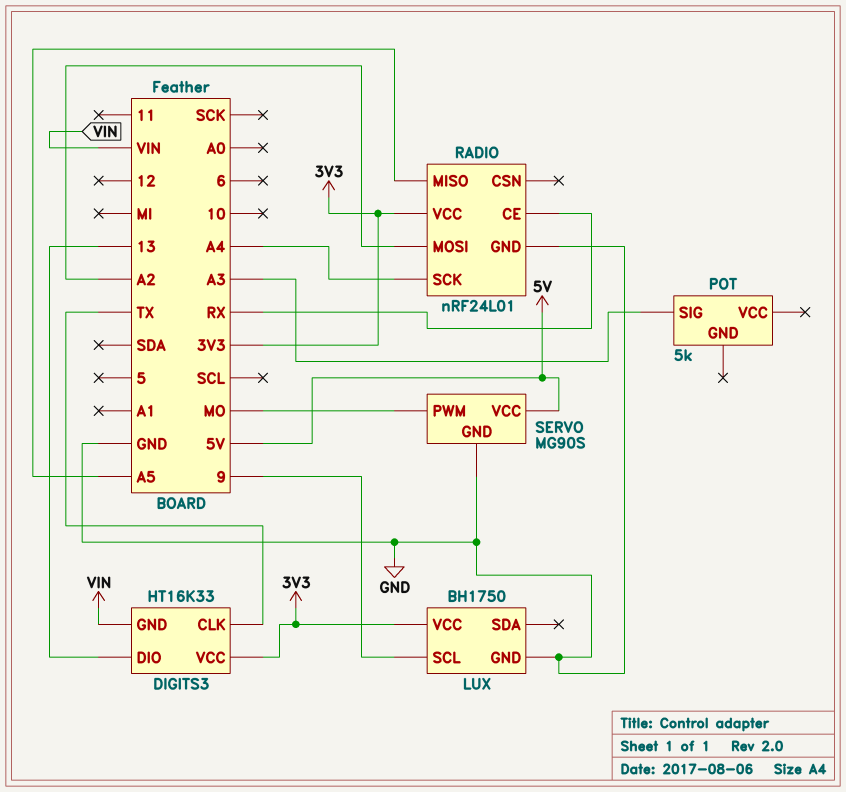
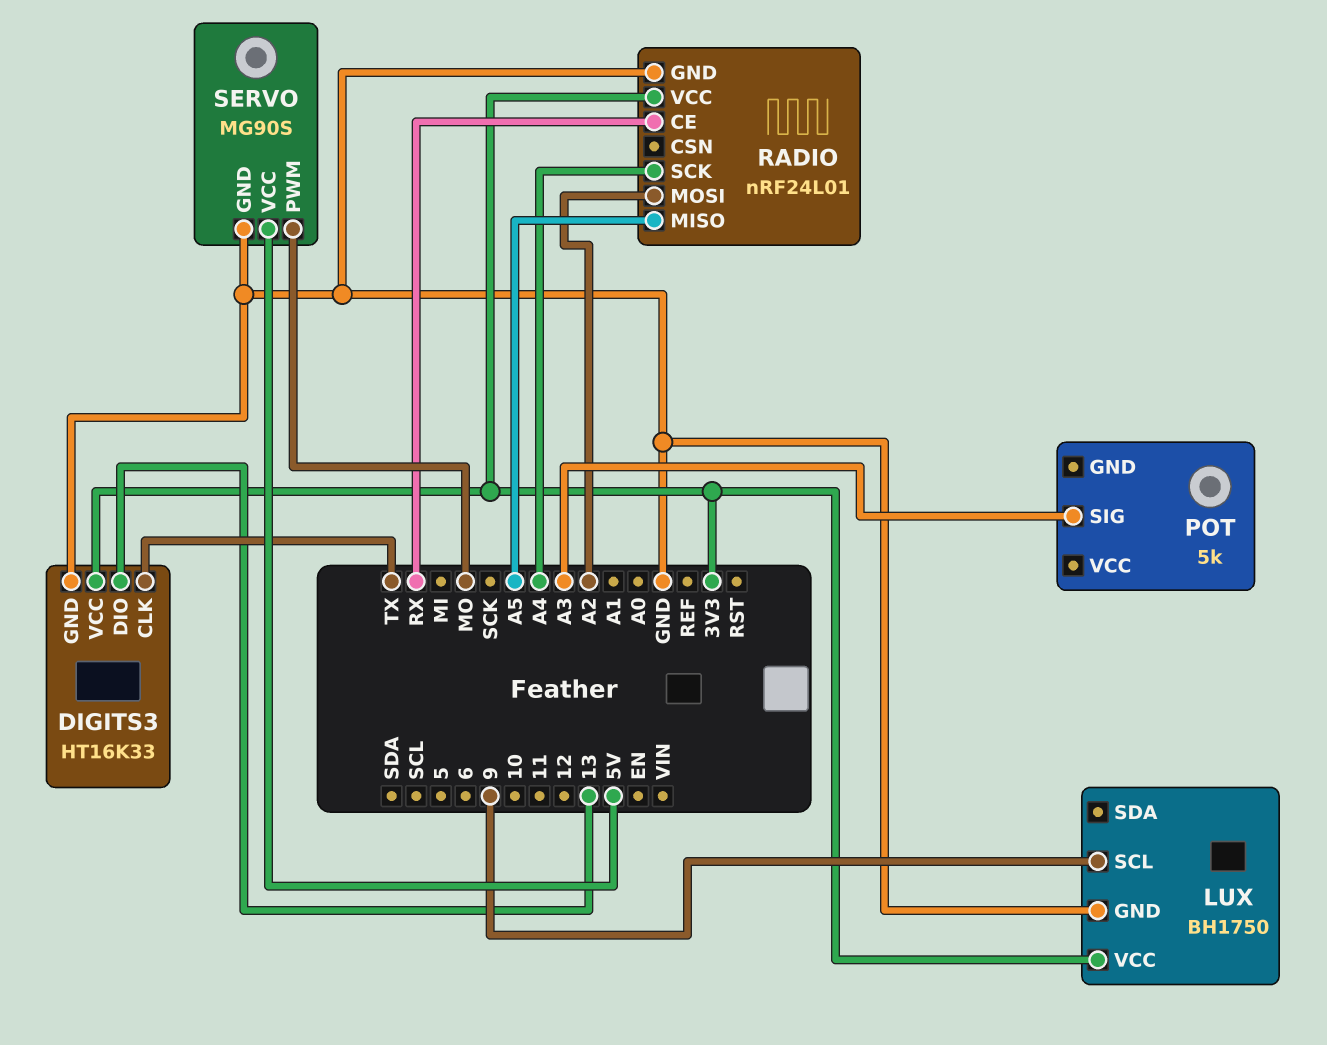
DIGITS3 pin GND: VIN -> GND

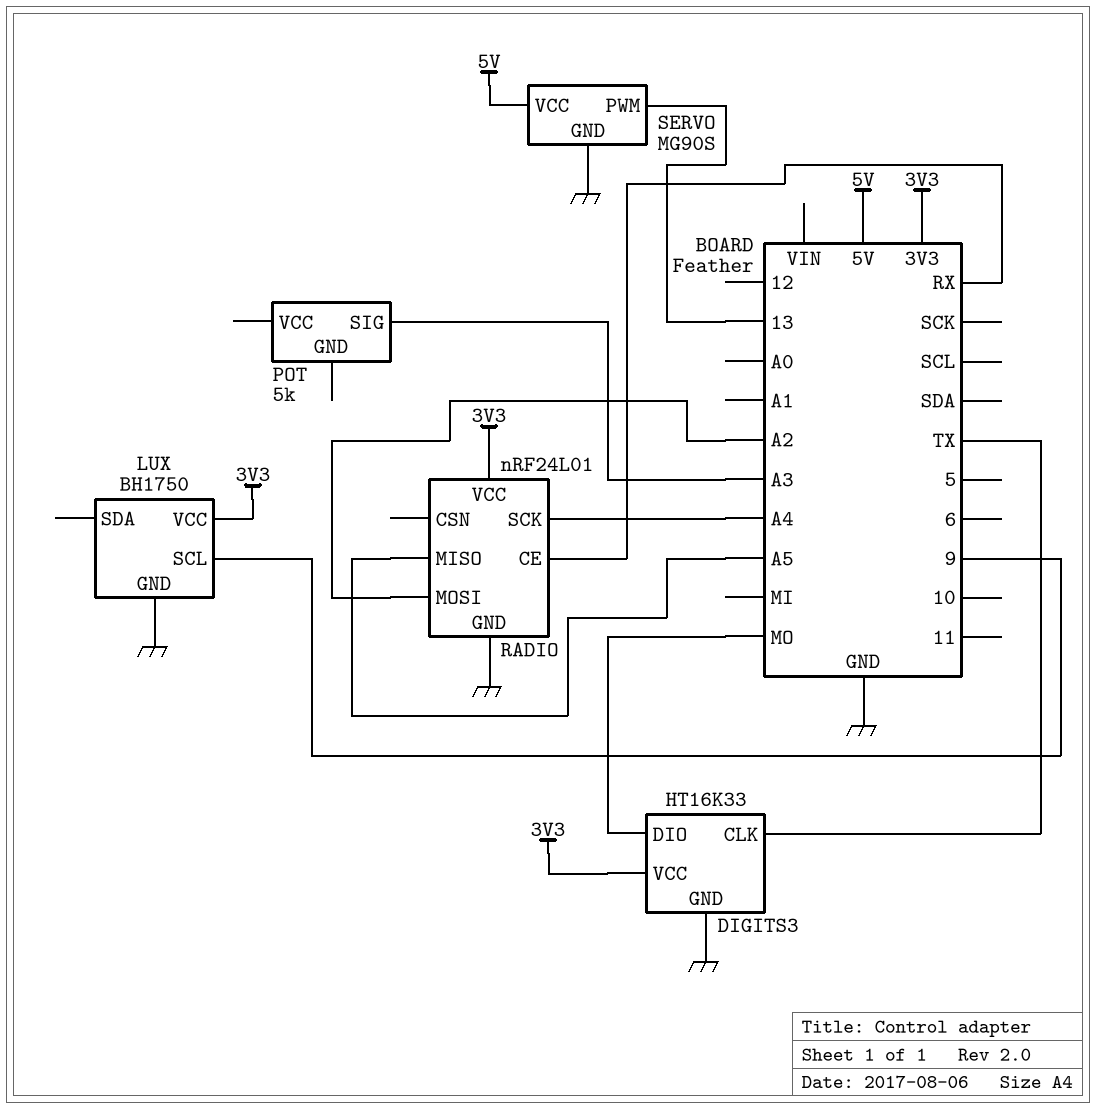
DIGITS3 pin DIO: 13 -> MO
SERVO pin PWM: MO -> 13

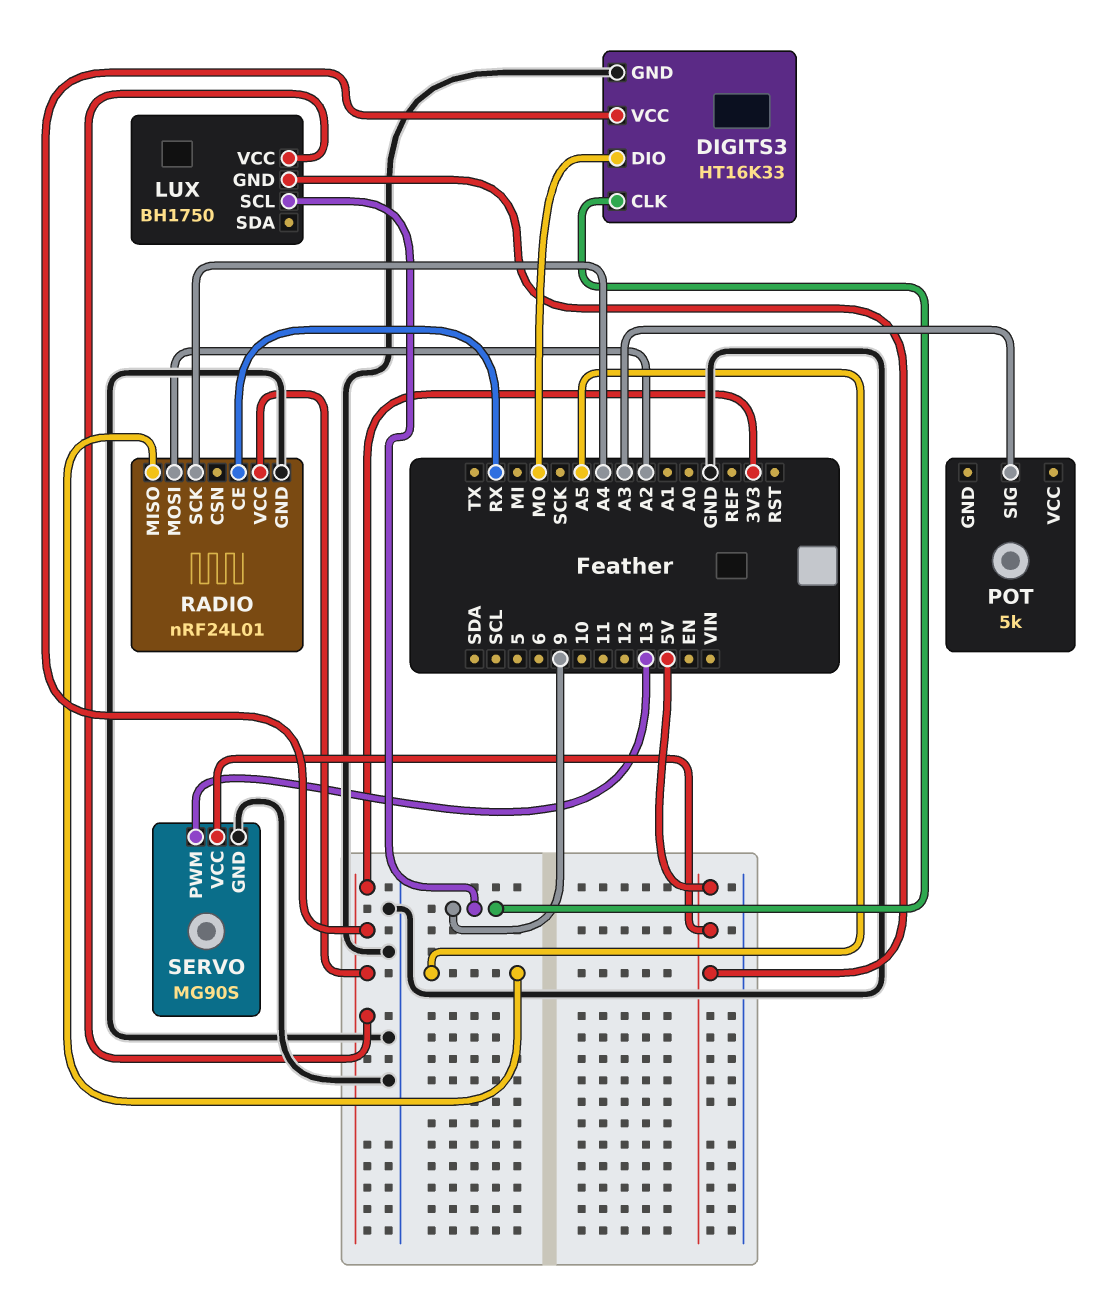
DIGITS3 pin CLK: TX -> 9
LUX pin GND: GND -> 5V

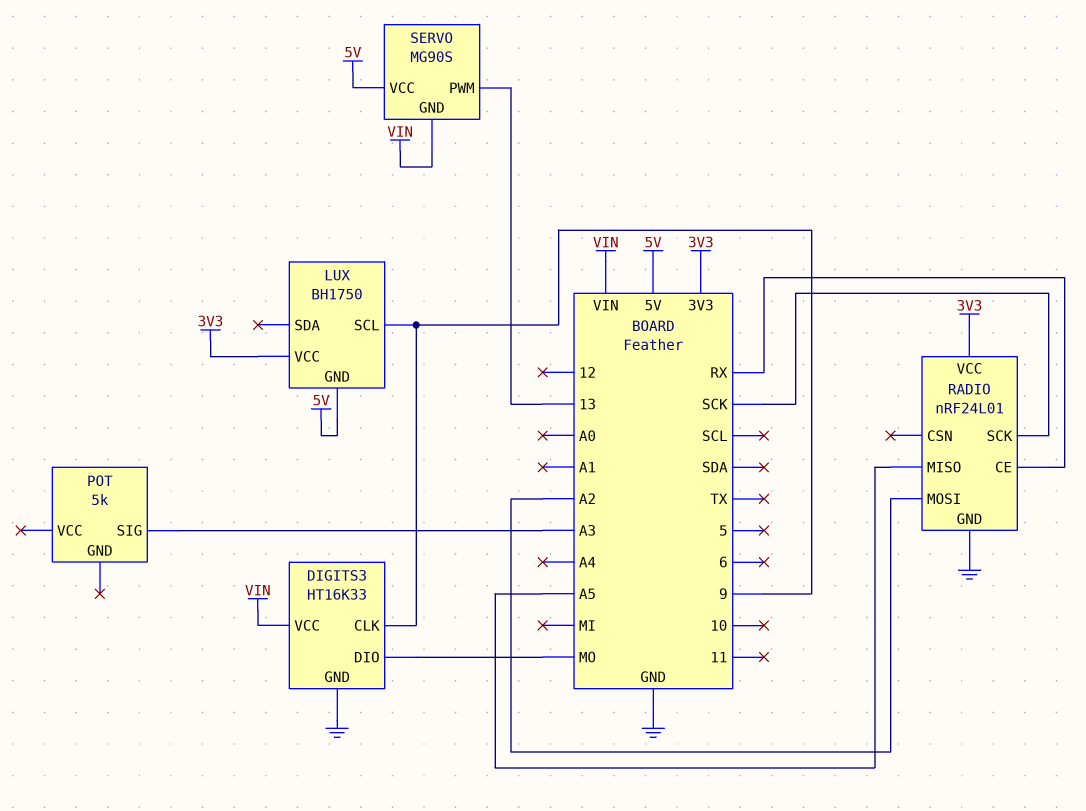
DIGITS3 pin VCC: 3V3 -> VIN
RADIO pin SCK: A4 -> SCK
SERVO pin GND: GND -> VIN

